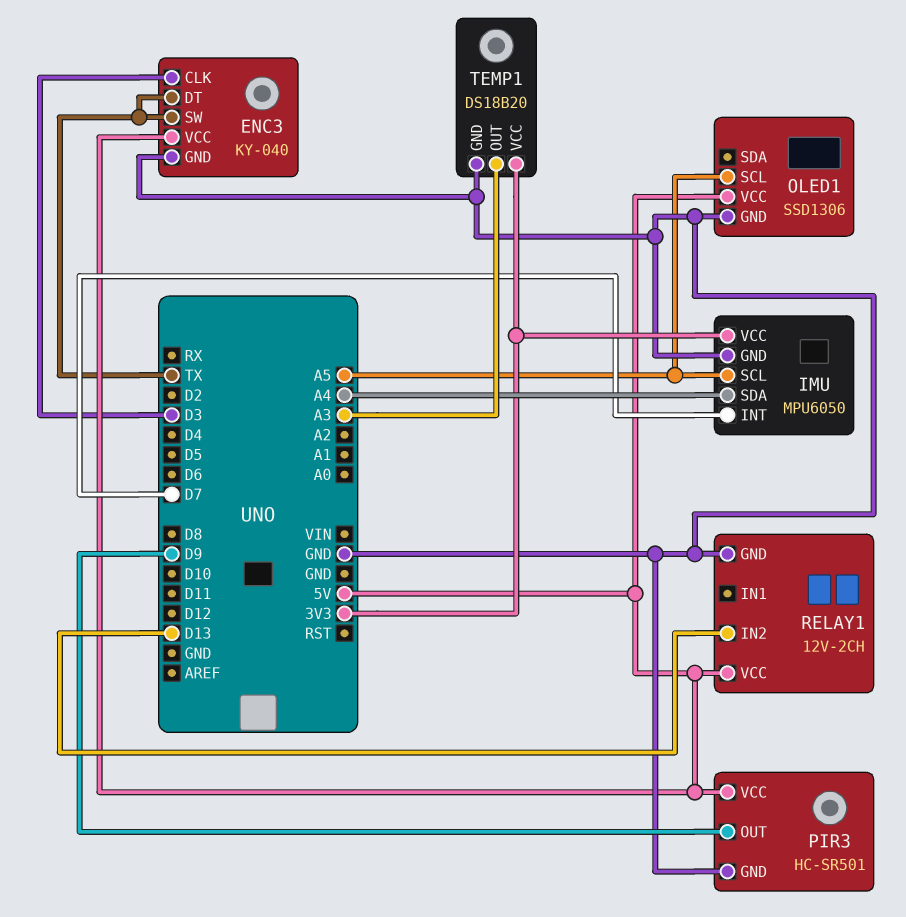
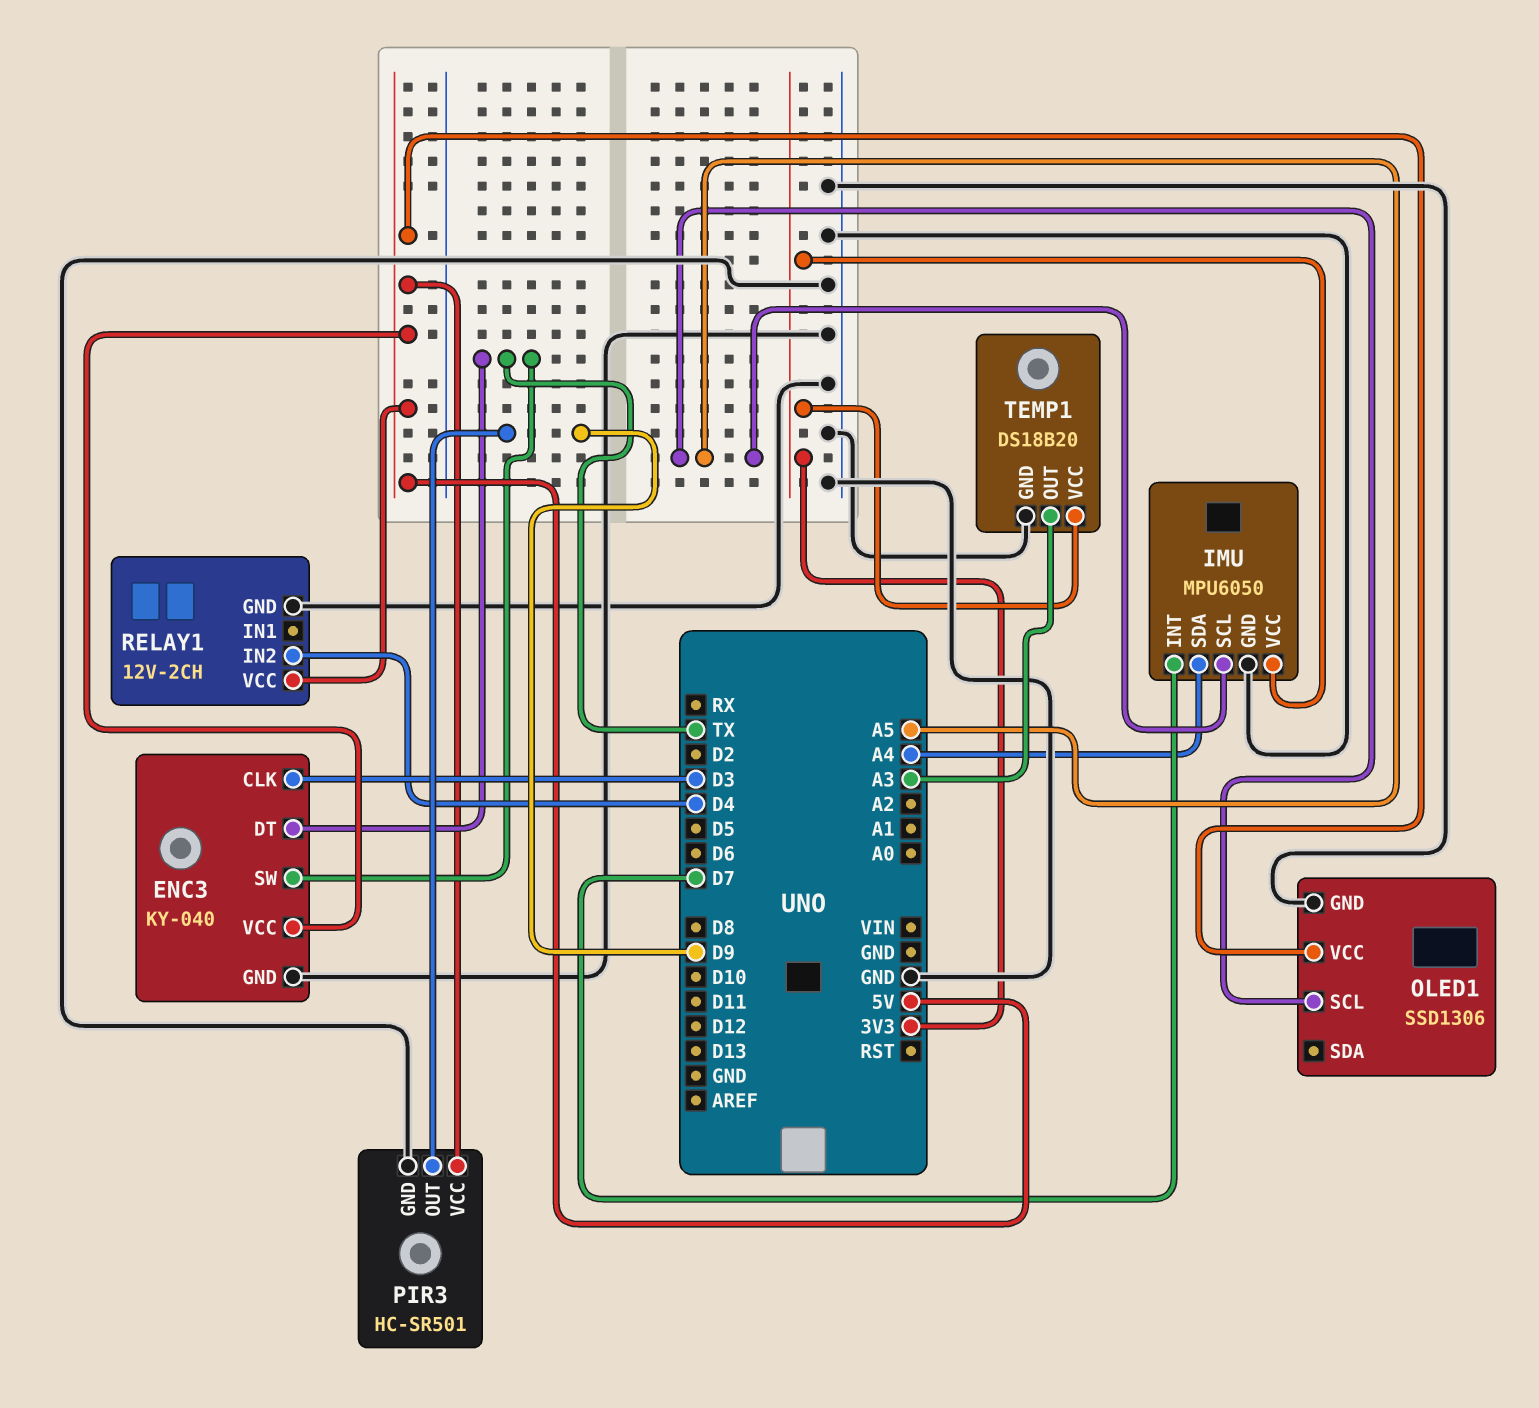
RELAY1 pin IN2: D13 -> D4

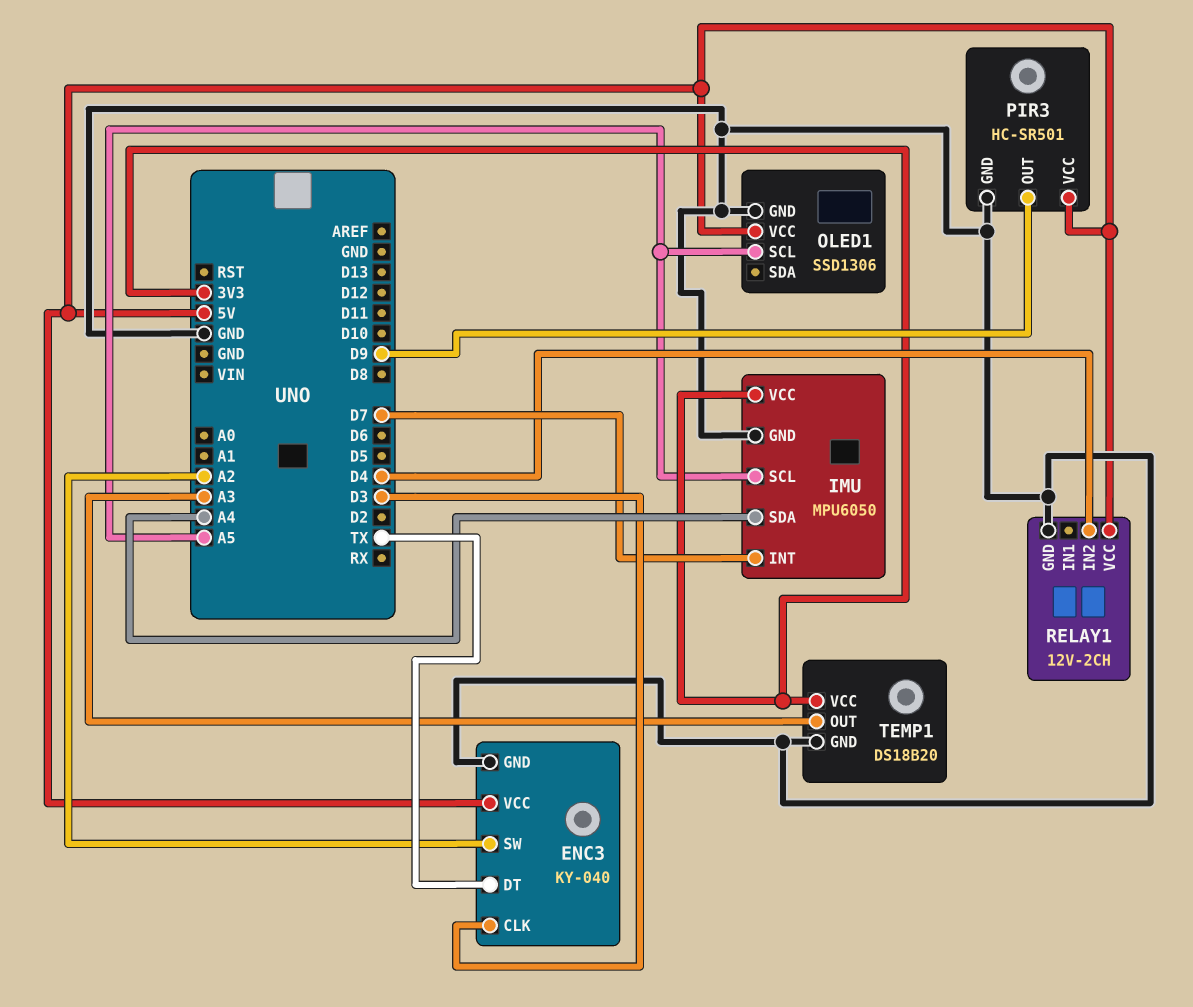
ENC3 pin SW: TX -> A2

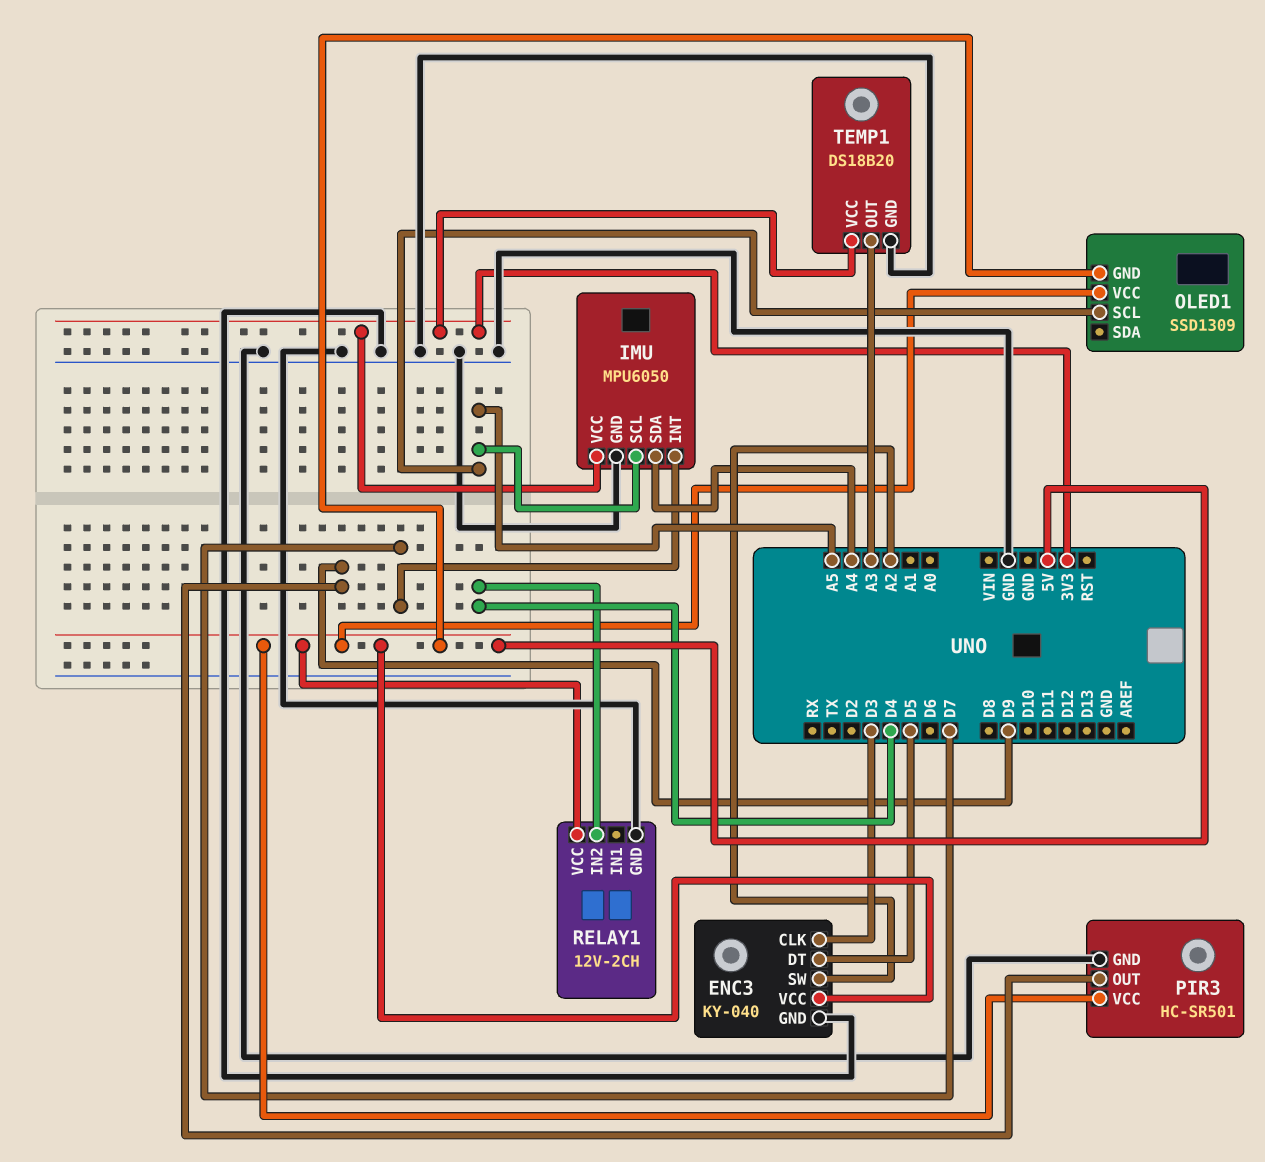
ENC3 pin DT: TX -> D5
OLED1: SSD1306 -> SSD1309
OLED1 pin GND: GND -> 5V

